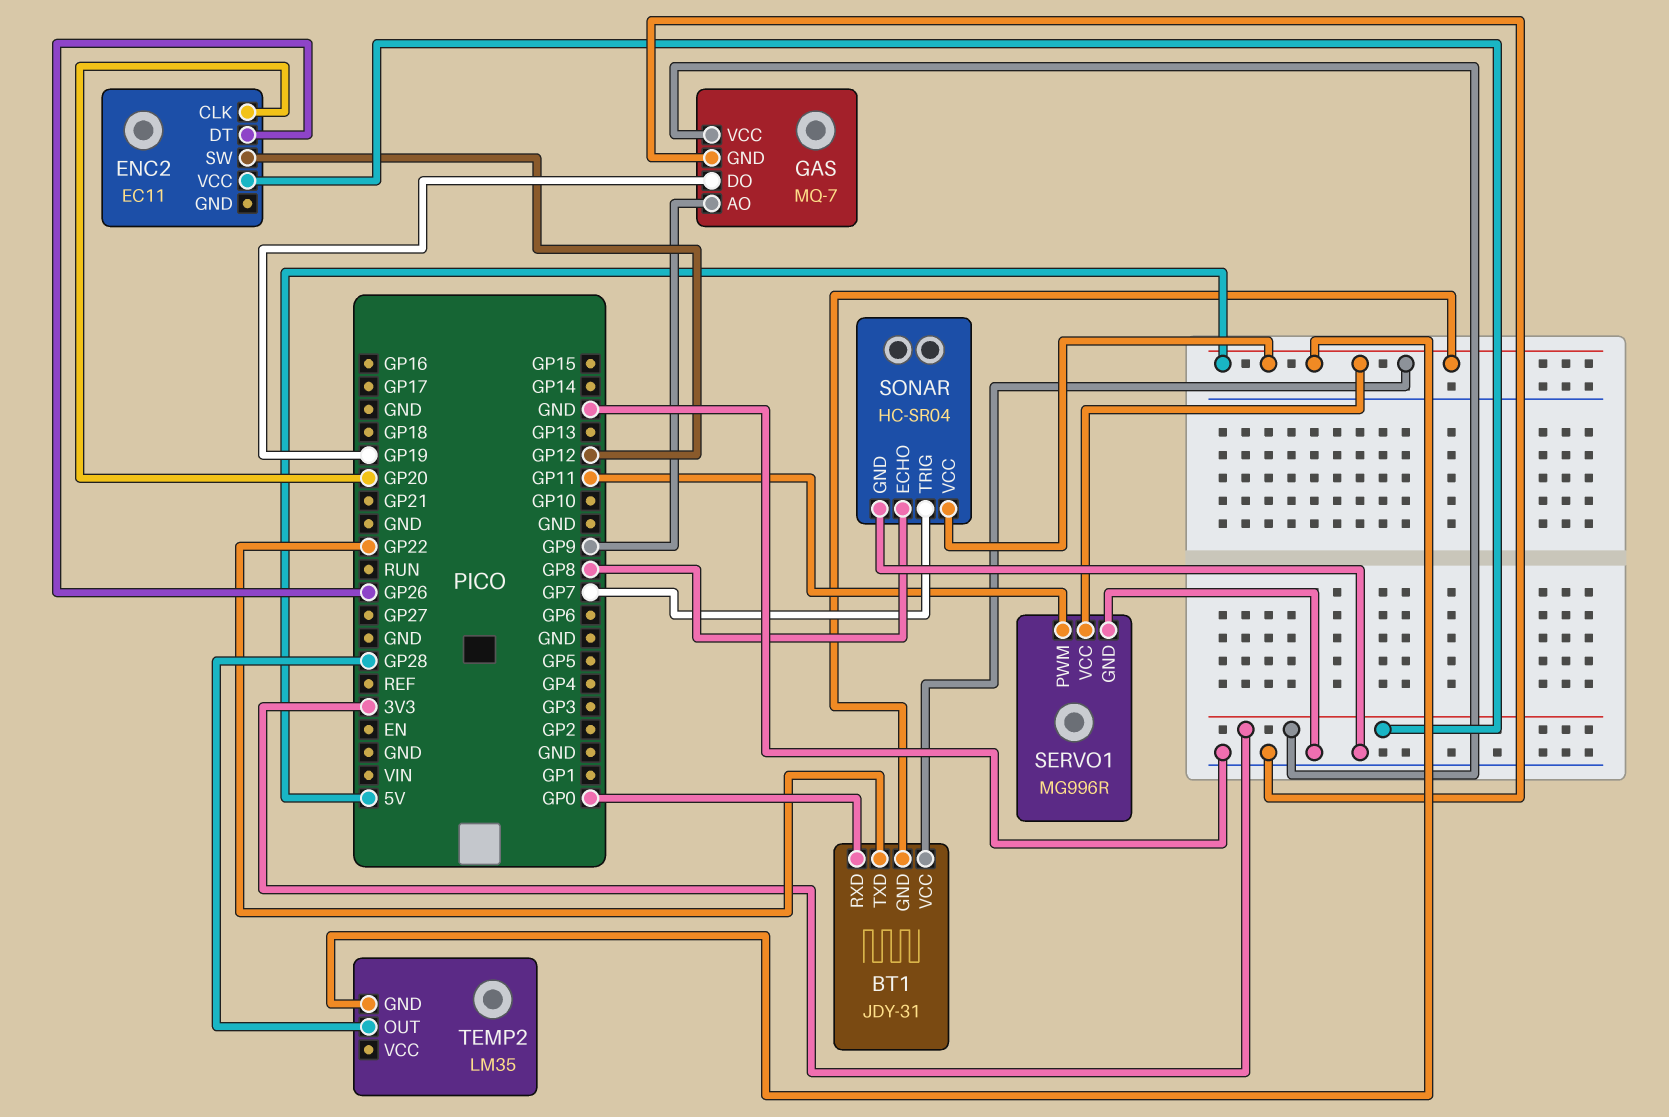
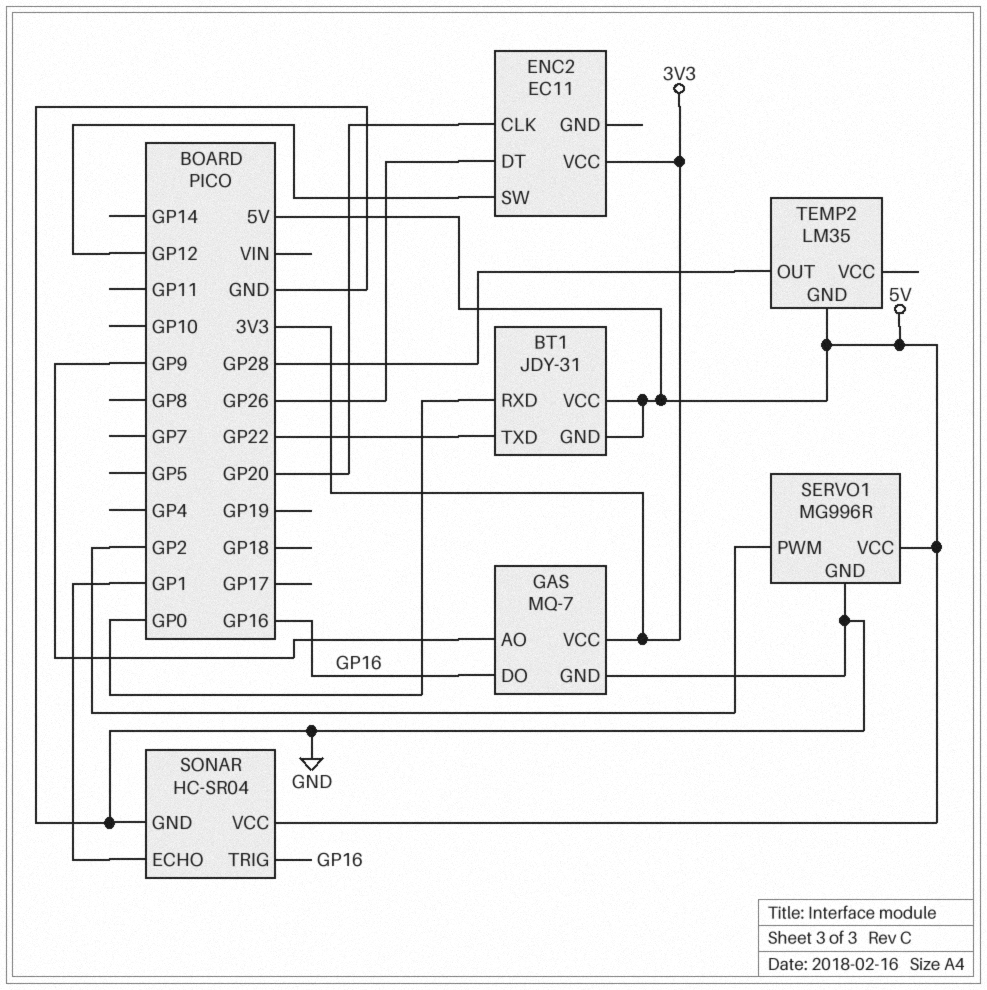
GAS pin DO: GP19 -> GP16
SERVO1 pin PWM: GP11 -> GP2
SONAR pin ECHO: GP8 -> GP1
SONAR pin TRIG: GP7 -> GP16

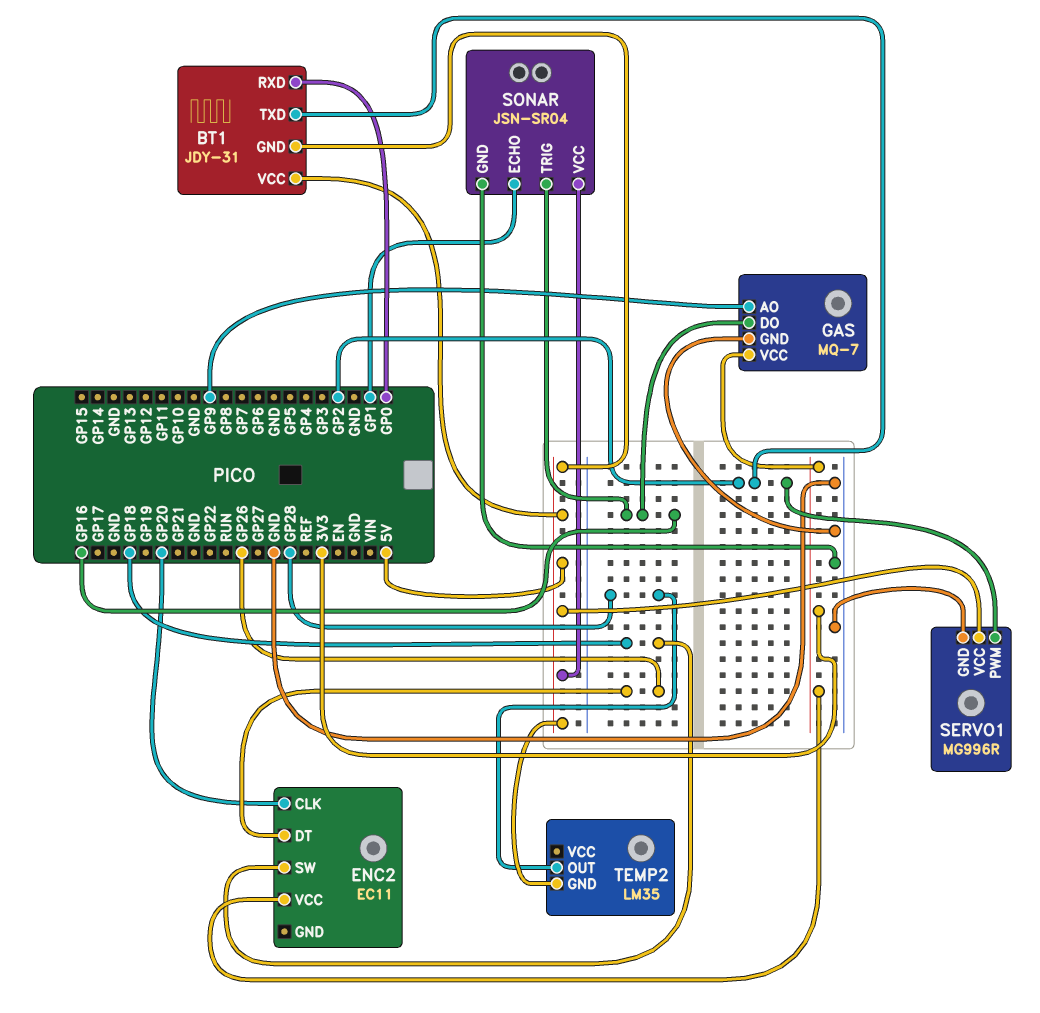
BT1 pin TXD: GP22 -> GP2
ENC2 pin SW: GP12 -> GP18
SONAR: HC-SR04 -> JSN-SR04

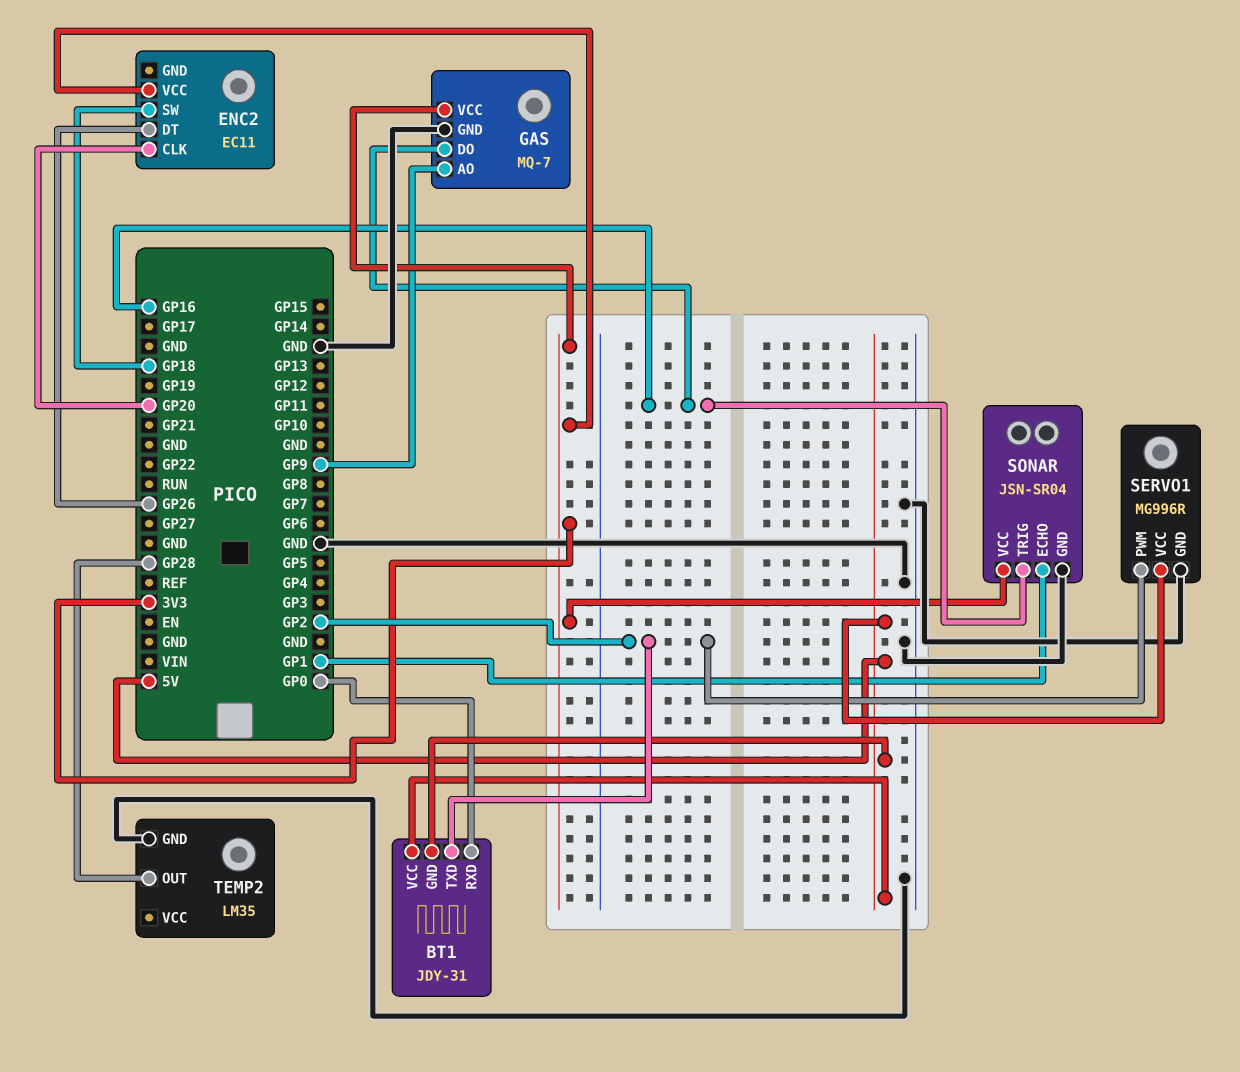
SONAR pin VCC: 5V -> 3V3
TEMP2 pin GND: 5V -> GND

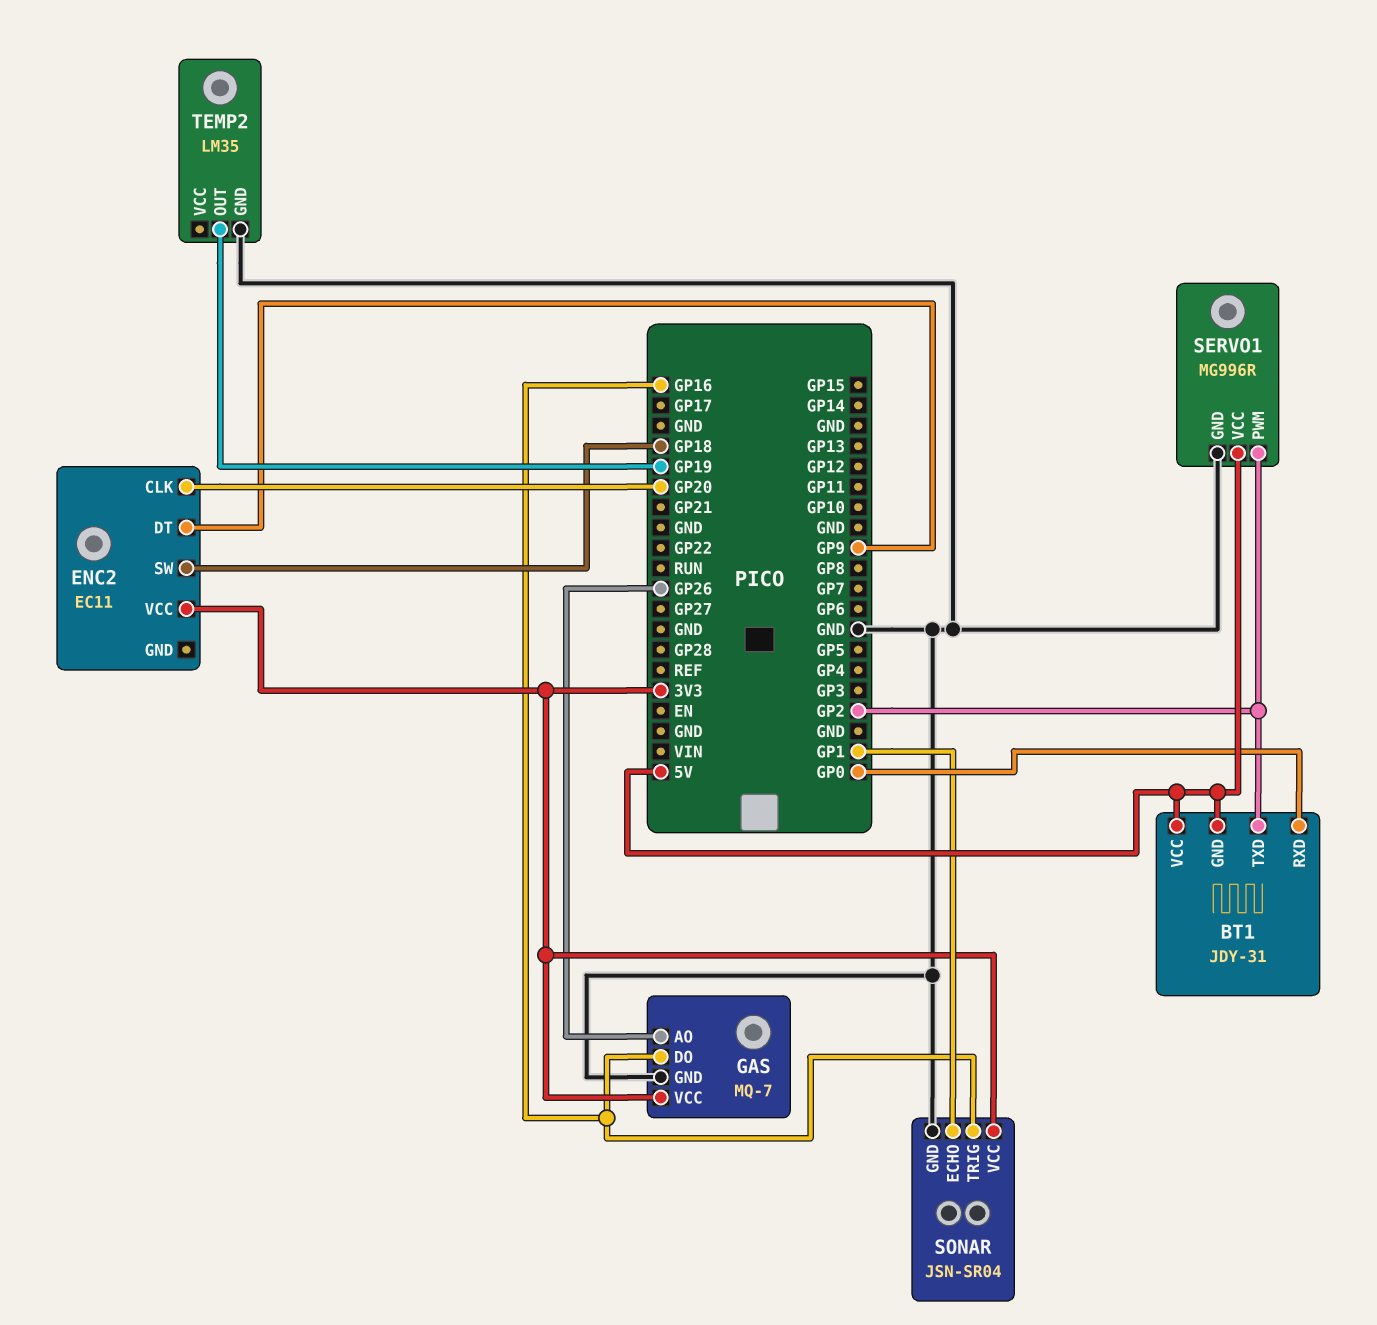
ENC2 pin DT: GP26 -> GP9
GAS pin AO: GP9 -> GP26
TEMP2 pin OUT: GP28 -> GP19

